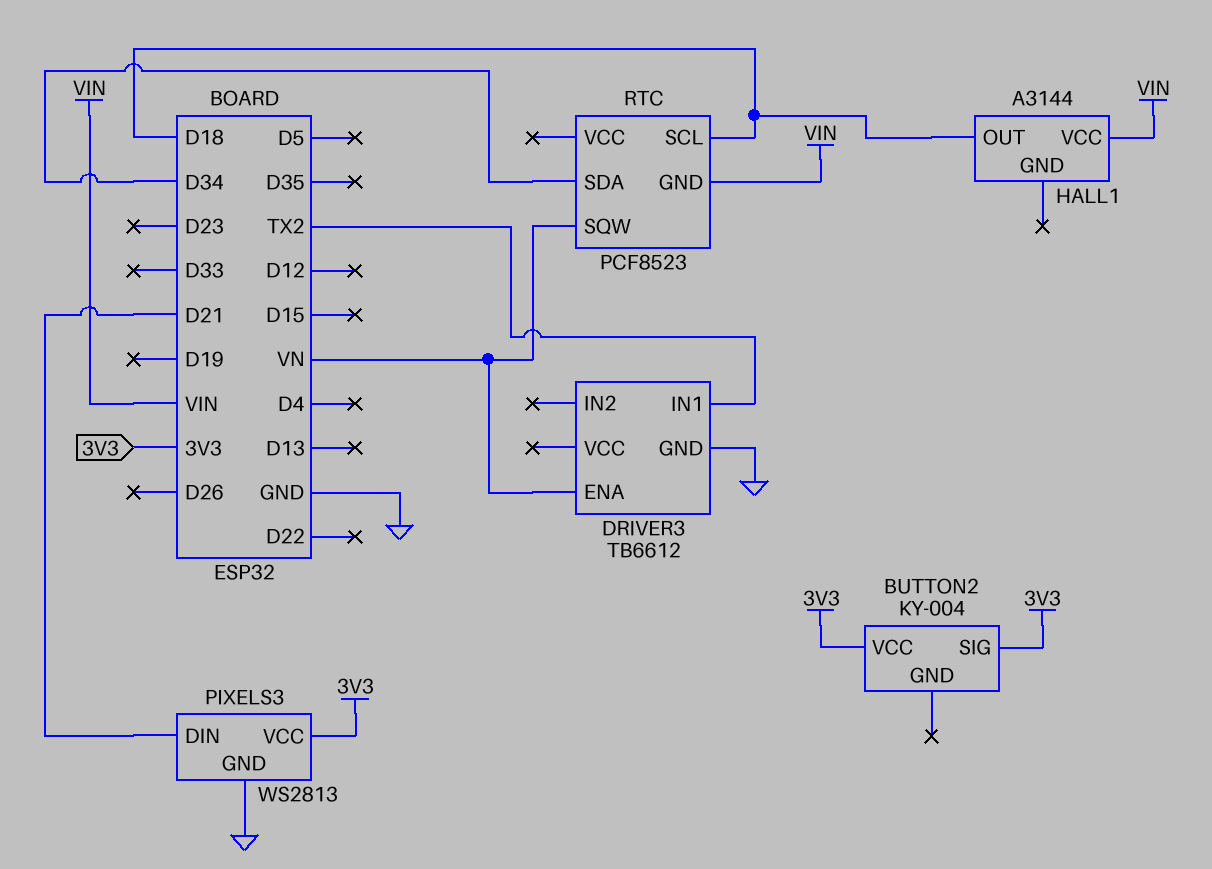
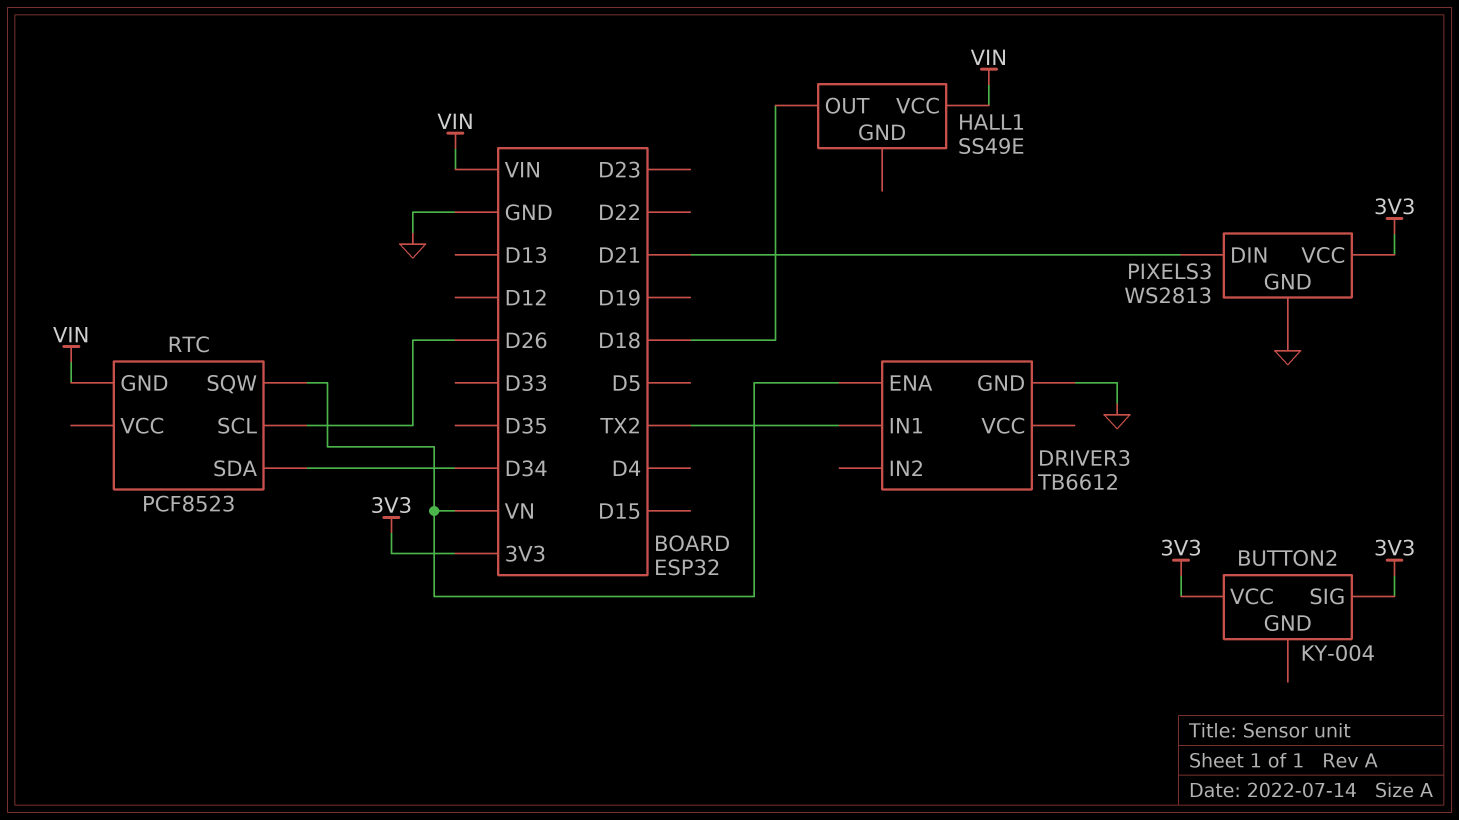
HALL1: A3144 -> SS49E
RTC pin SCL: D18 -> D26

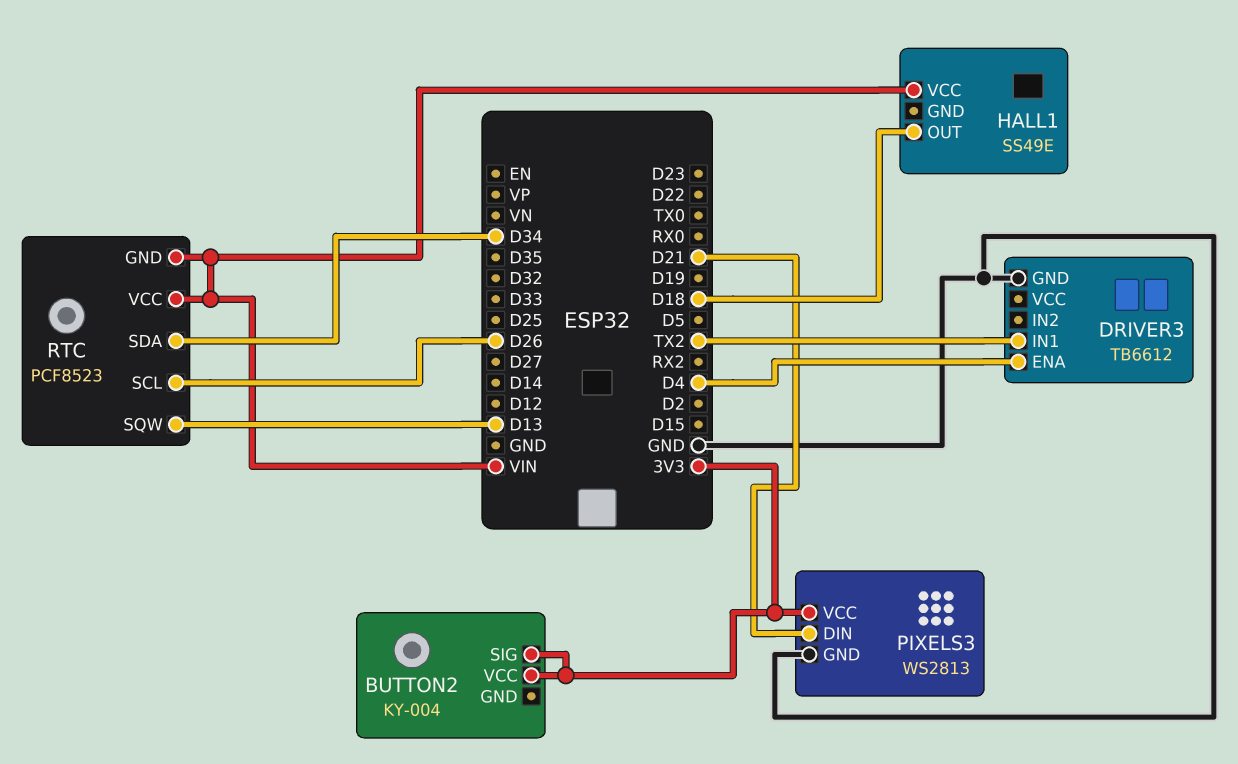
DRIVER3 pin ENA: VN -> D4
RTC pin SQW: VN -> D13
RTC pin VCC: none -> VIN

